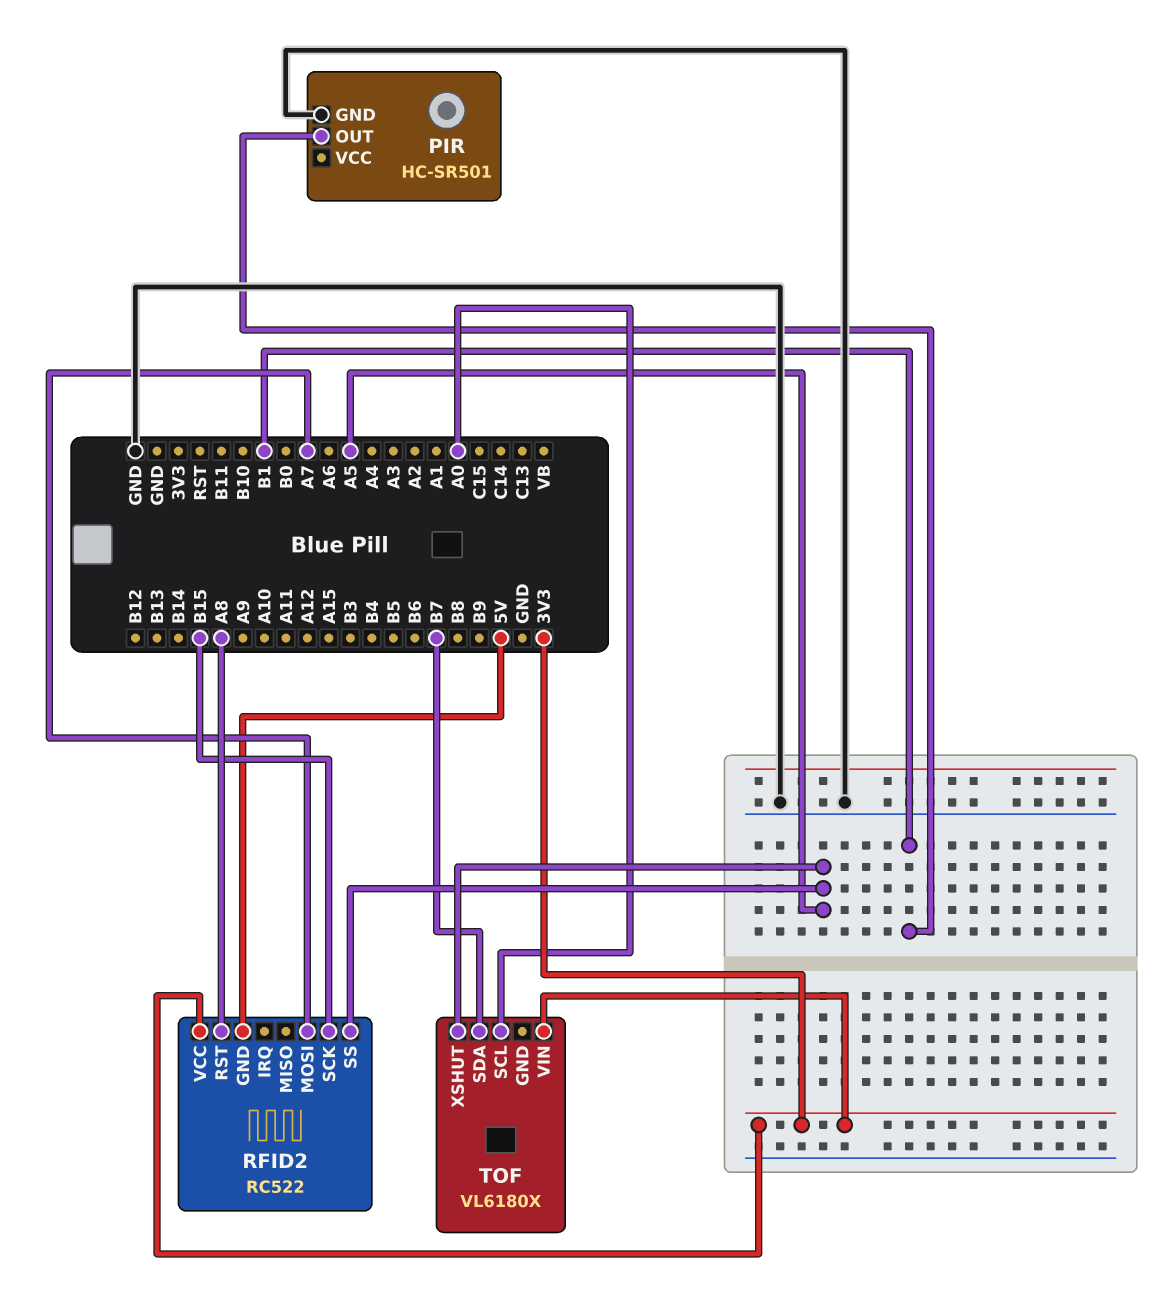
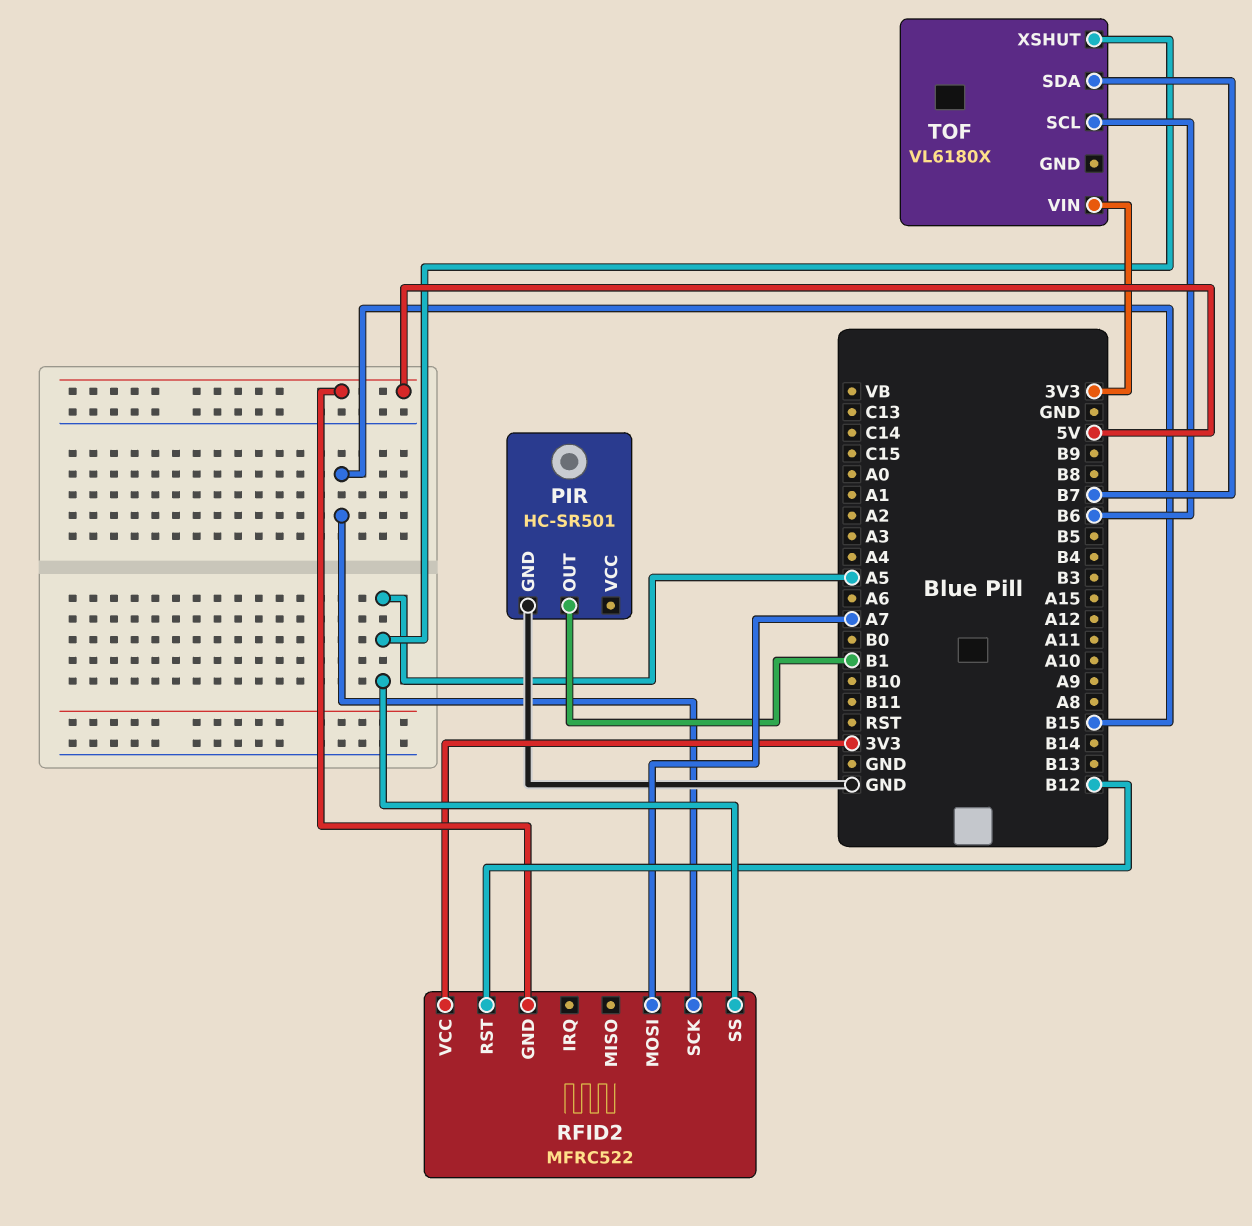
RFID2: RC522 -> MFRC522
RFID2 pin RST: A8 -> B12
TOF pin SCL: A0 -> B6

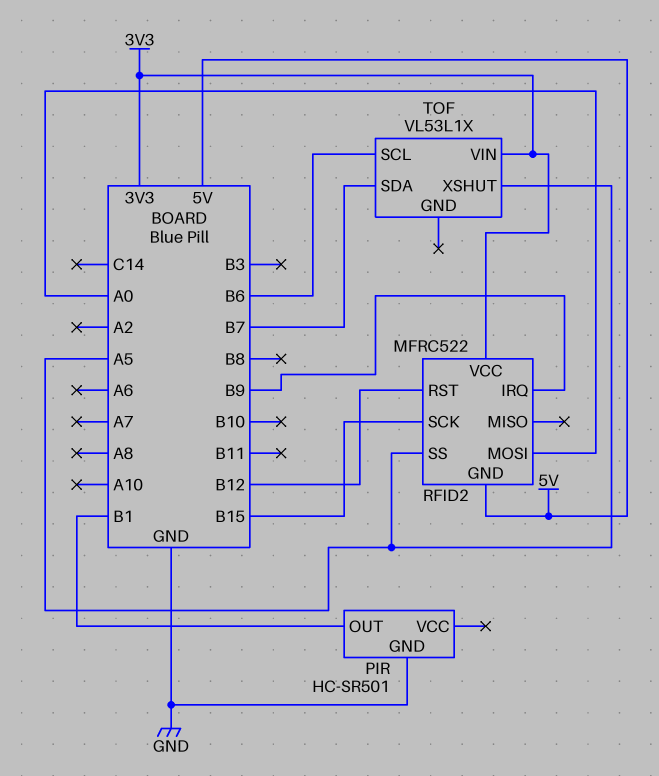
RFID2 pin IRQ: none -> B9
RFID2 pin MOSI: A7 -> A0
TOF: VL6180X -> VL53L1X

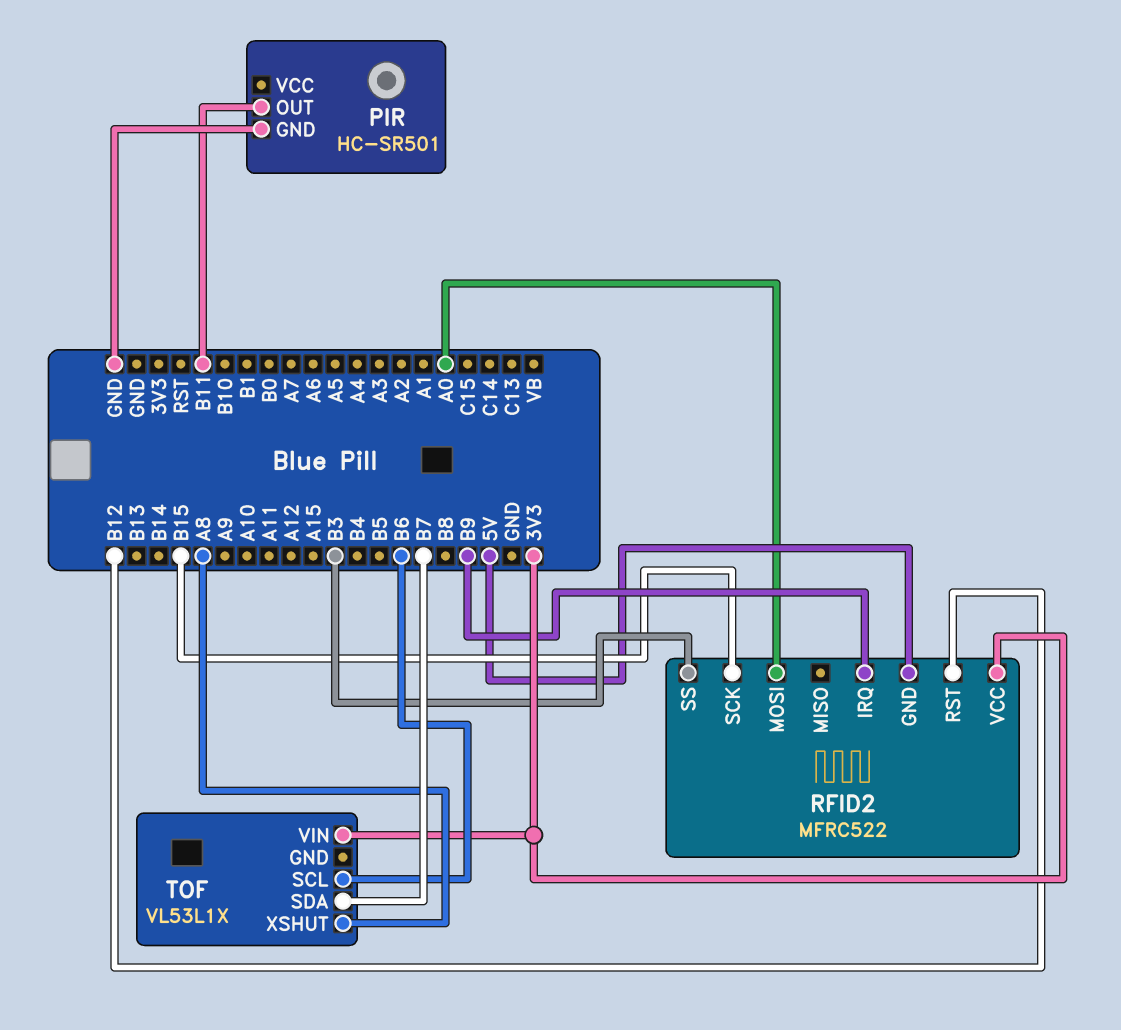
PIR pin OUT: B1 -> B11
RFID2 pin SS: A5 -> B3
TOF pin XSHUT: A5 -> A8

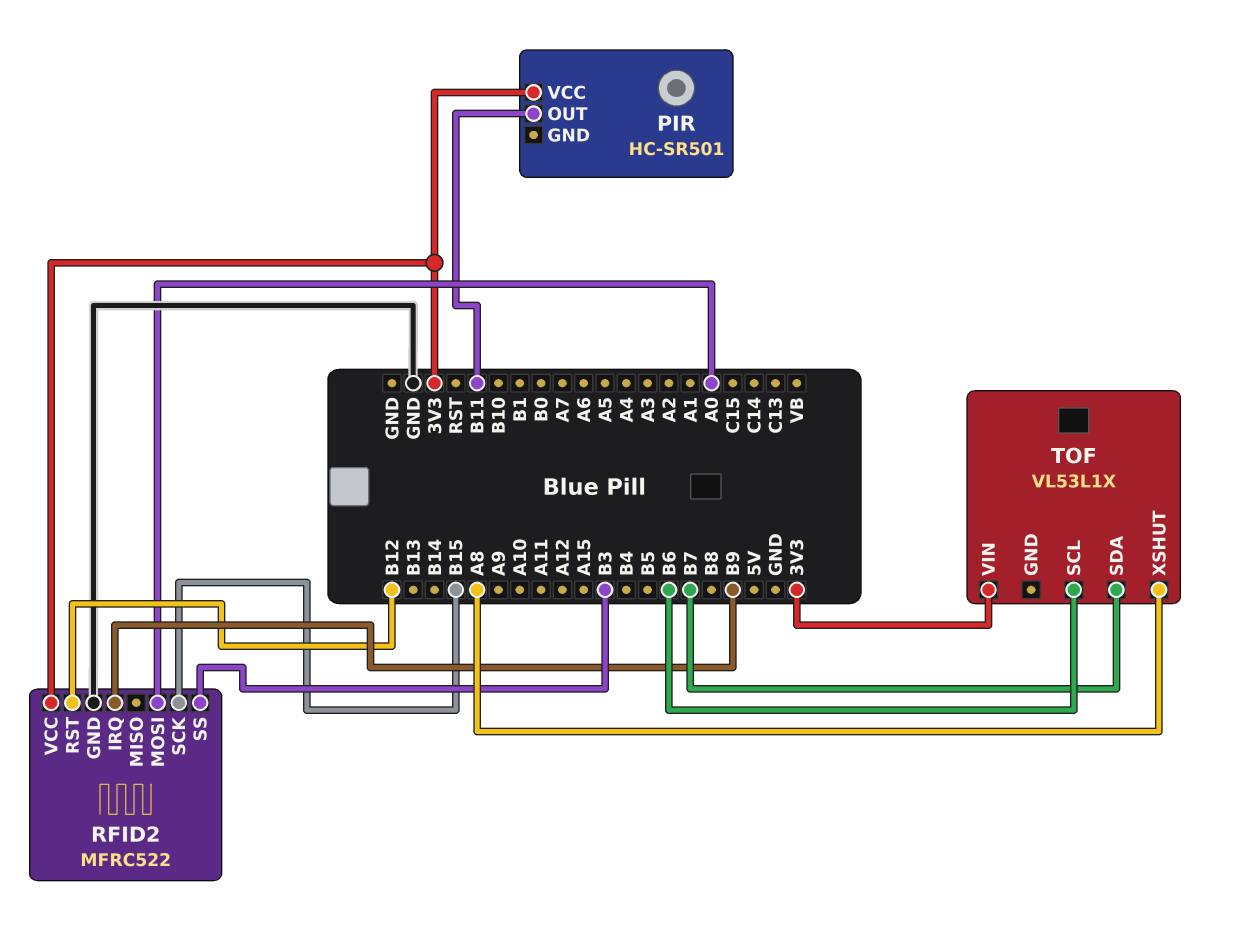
PIR pin GND: GND -> none
PIR pin VCC: none -> 3V3
RFID2 pin GND: 5V -> GND

